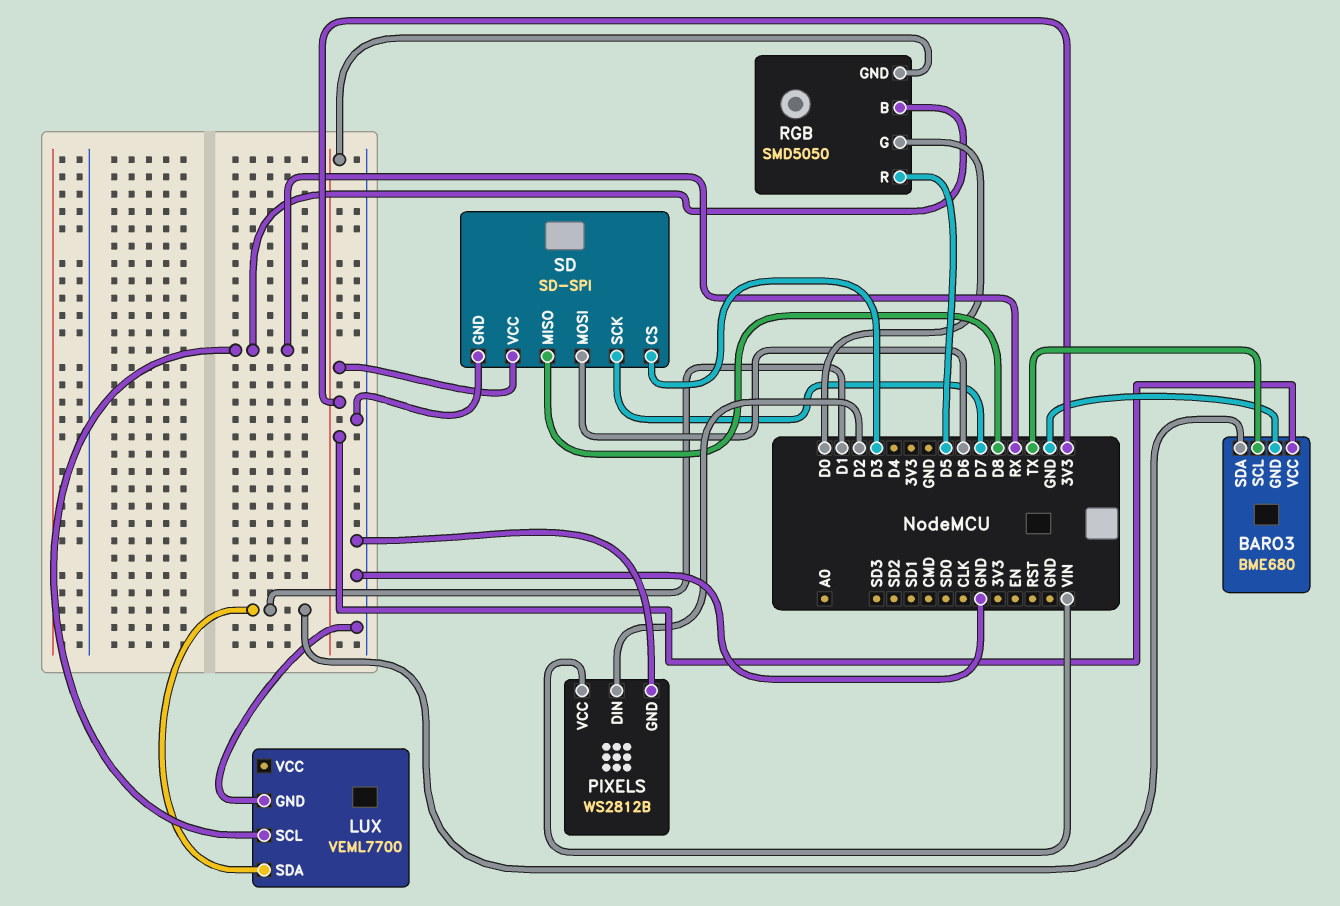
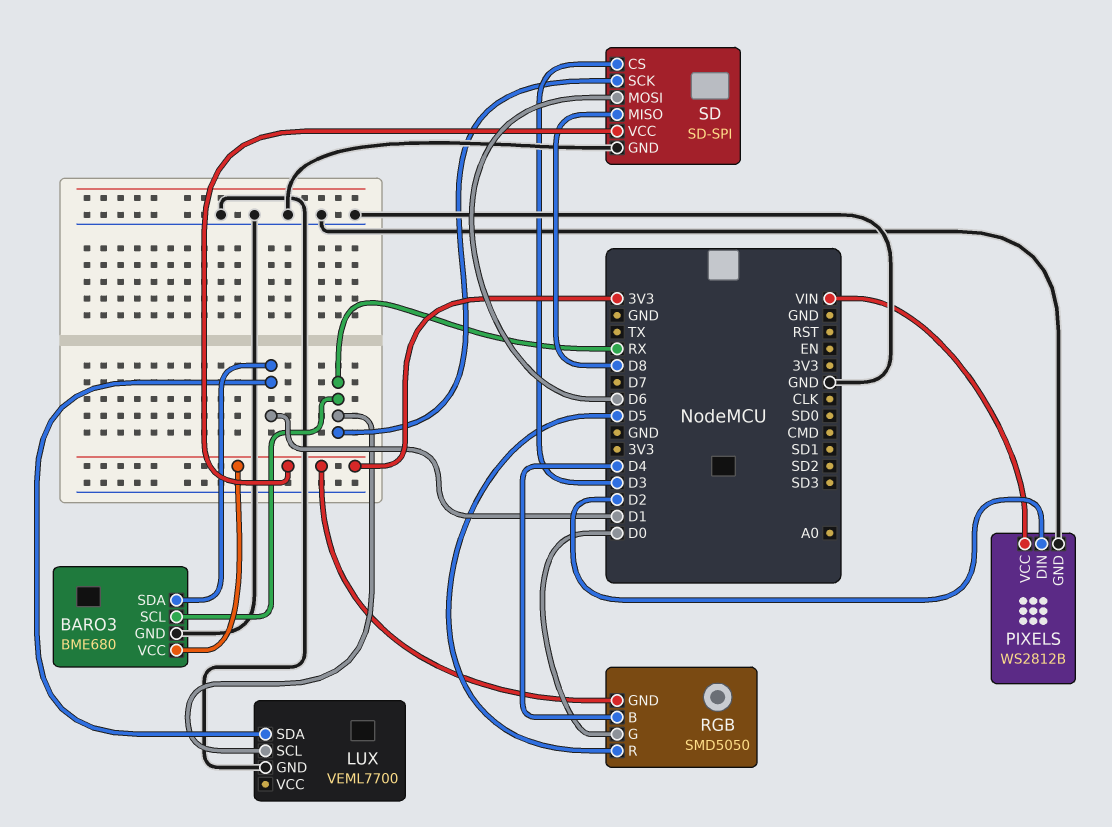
BARO3 pin SCL: TX -> RX
RGB pin B: RX -> D4
SD pin SCK: D7 -> RX

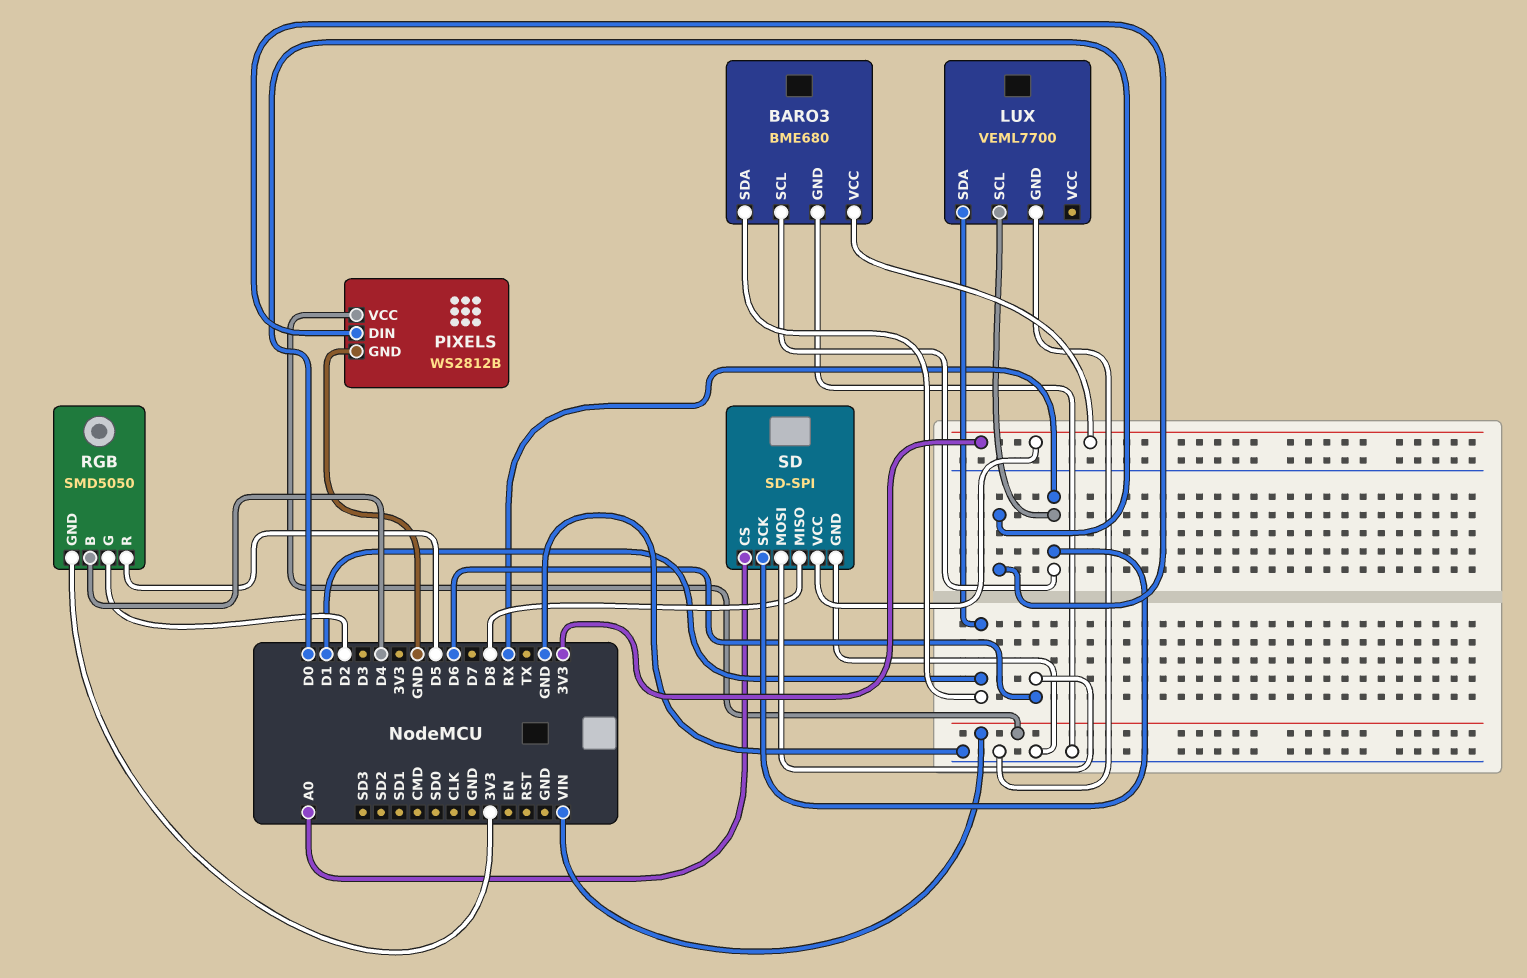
PIXELS pin DIN: D2 -> D0
RGB pin G: D0 -> D2
SD pin CS: D3 -> A0

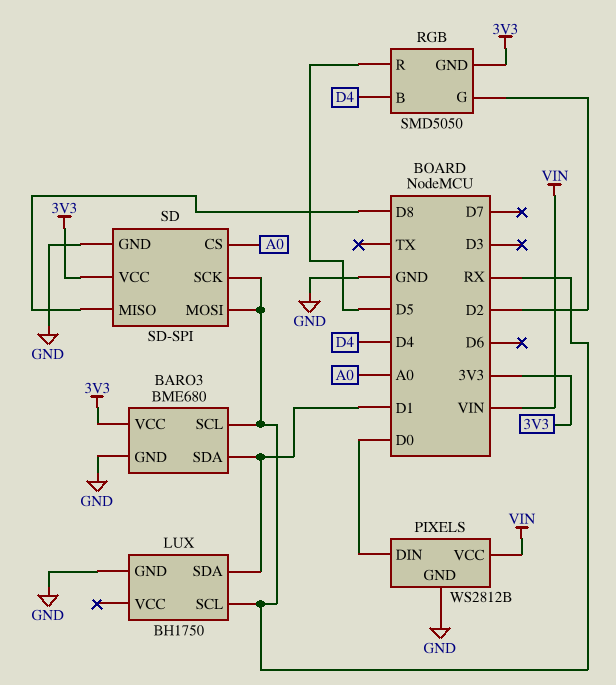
LUX: VEML7700 -> BH1750
SD pin MOSI: D6 -> RX

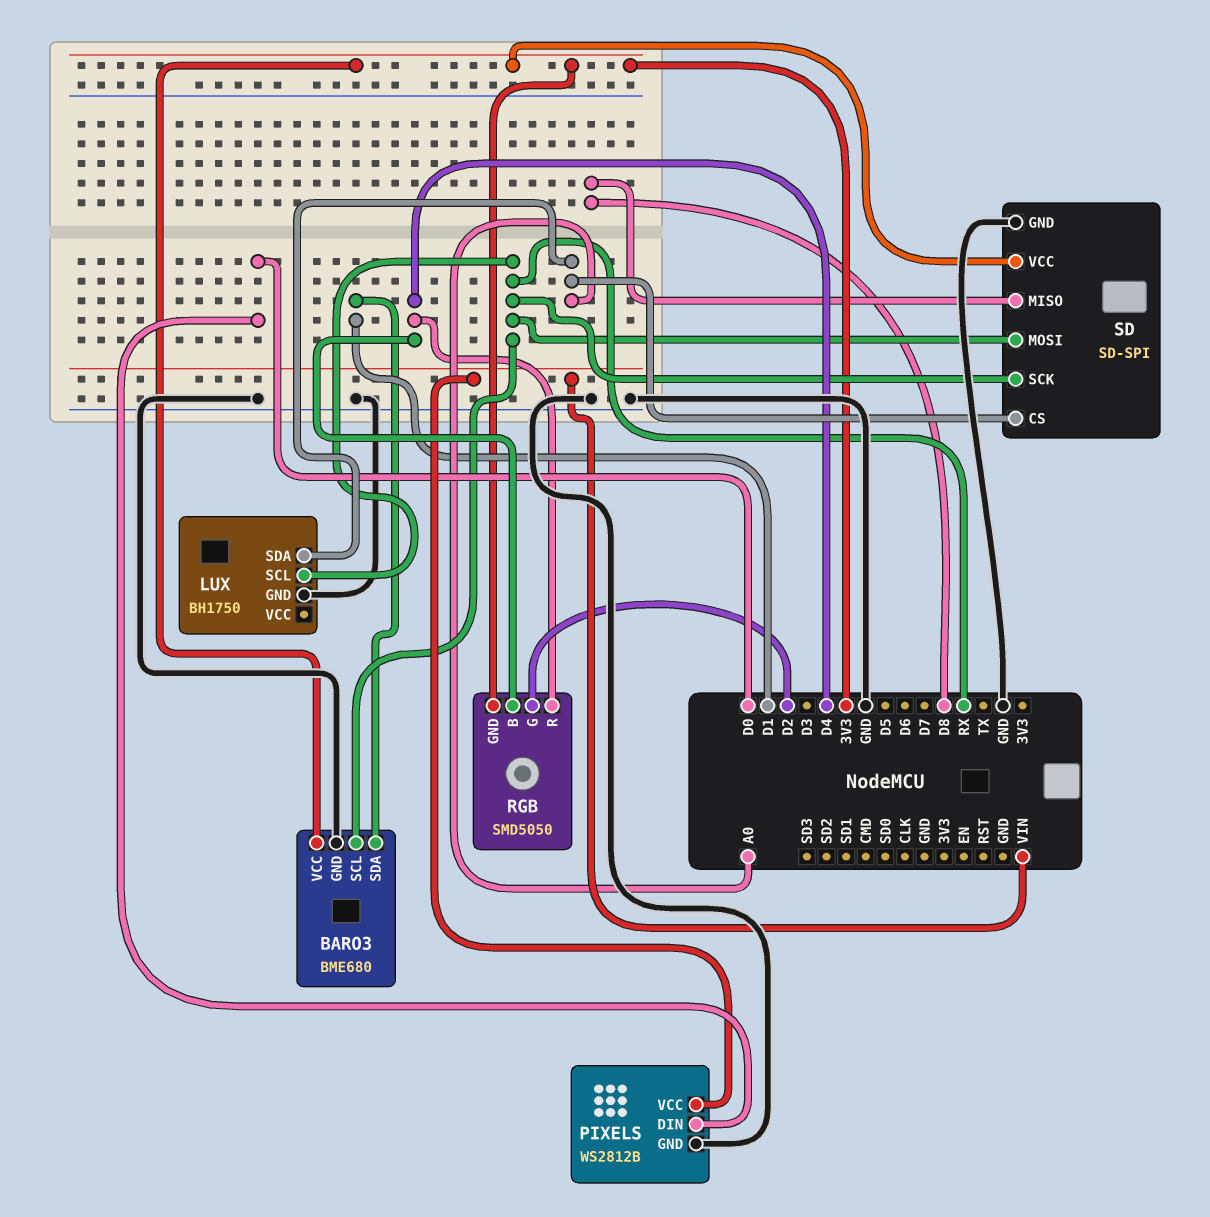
LUX pin SDA: D1 -> A0
RGB pin R: D5 -> D4

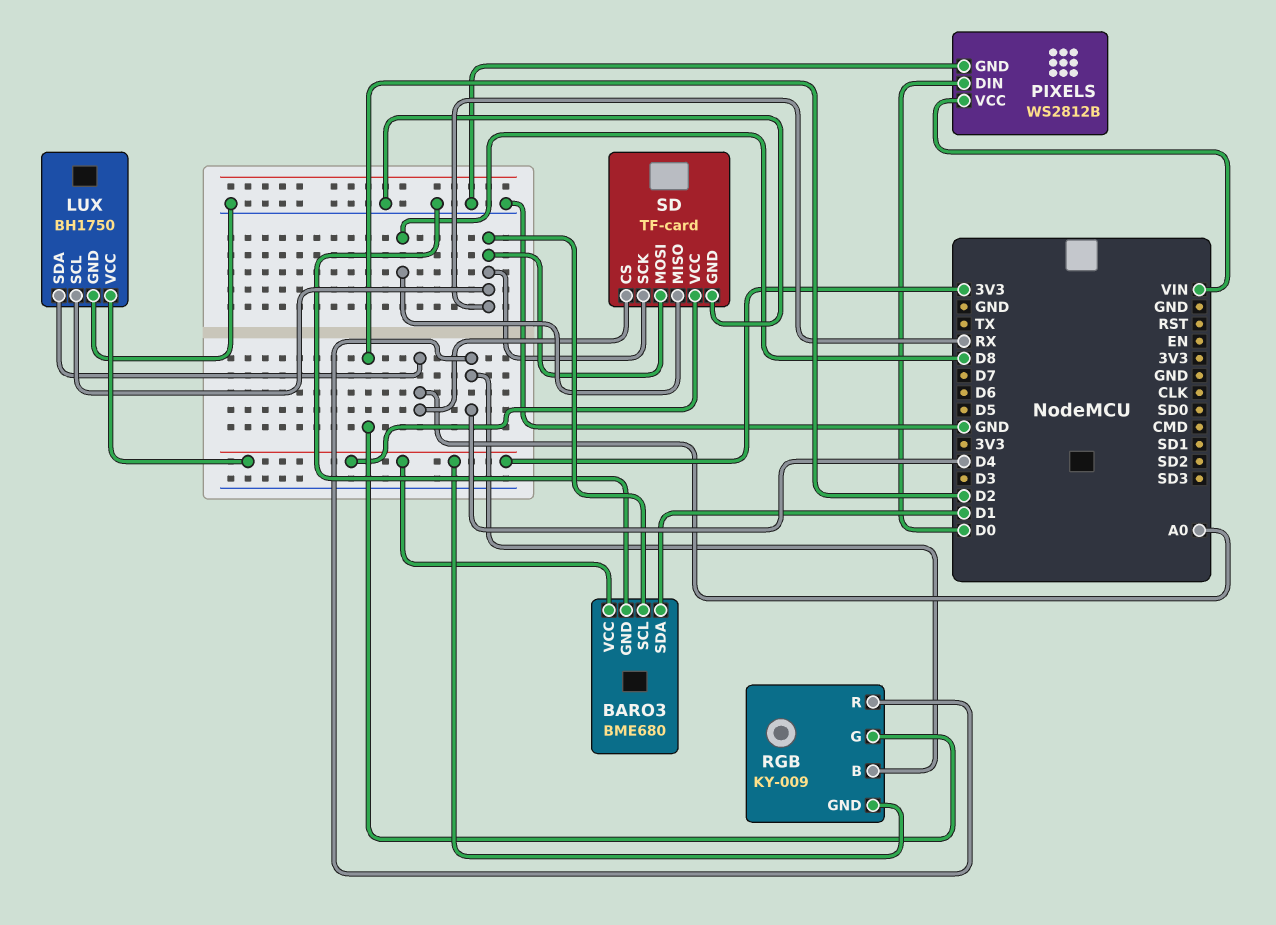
LUX pin VCC: none -> 3V3
RGB: SMD5050 -> KY-009
SD: SD-SPI -> TF-card

